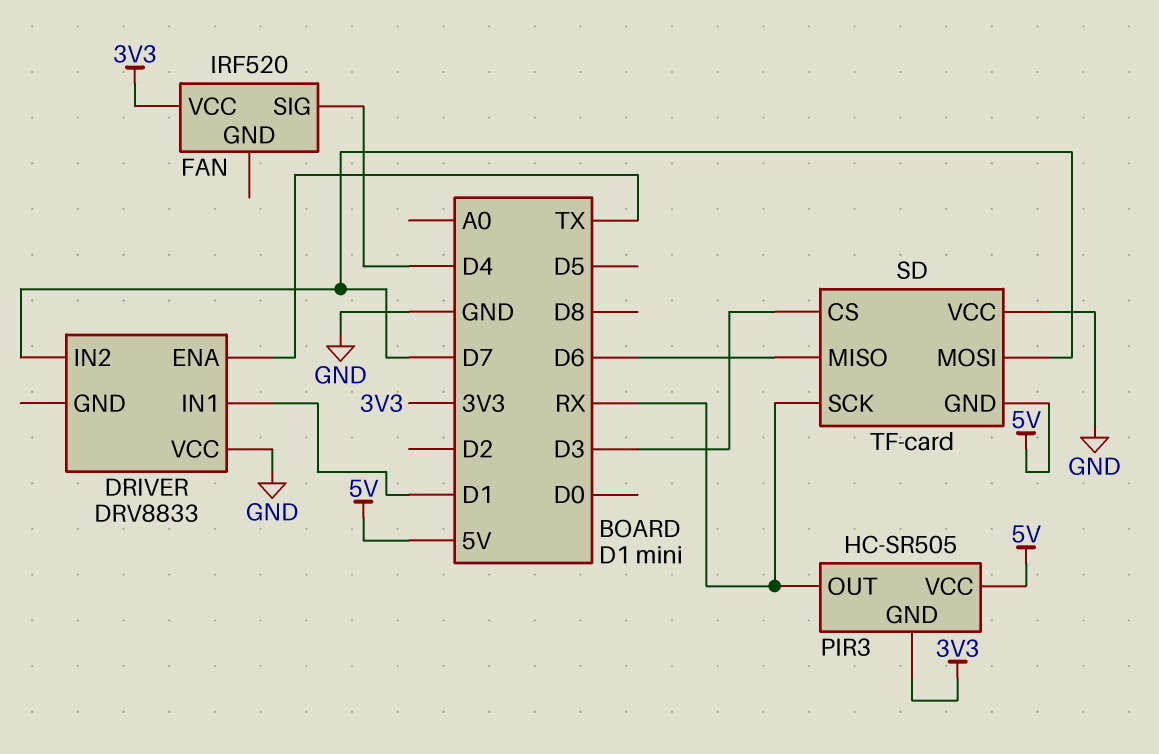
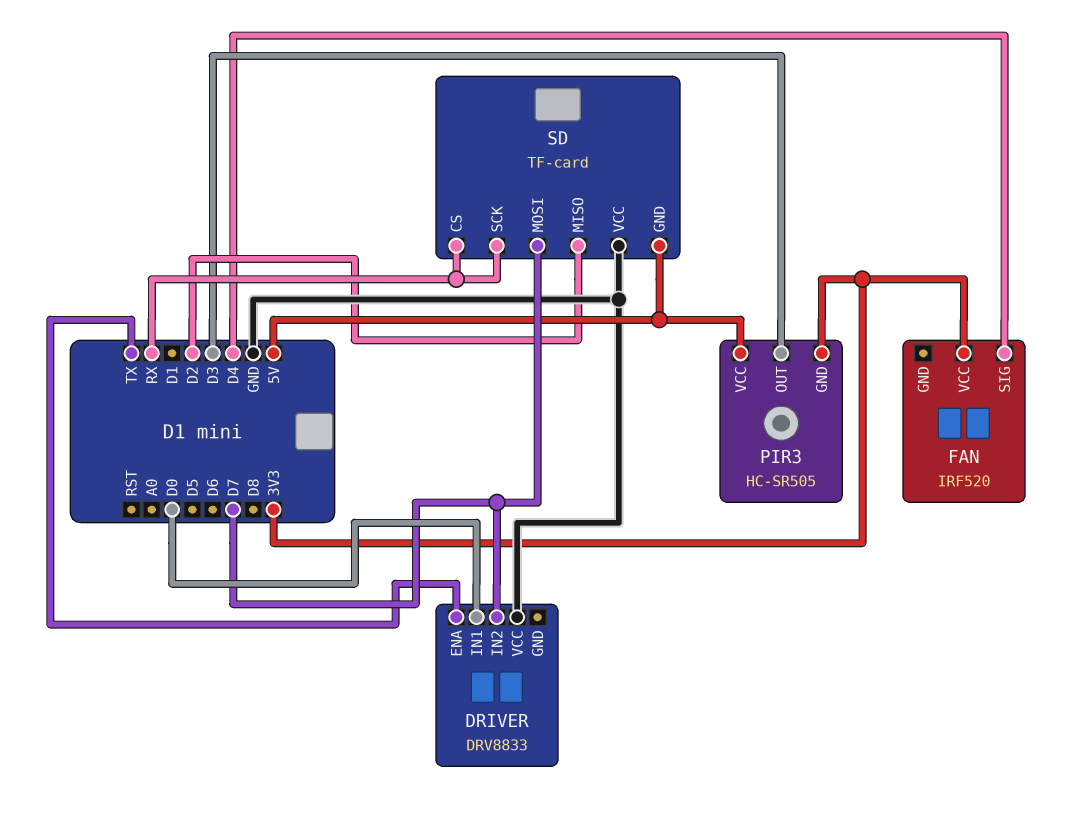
DRIVER pin IN1: D1 -> D0
PIR3 pin OUT: RX -> D3
SD pin CS: D3 -> RX
SD pin MISO: D6 -> D2

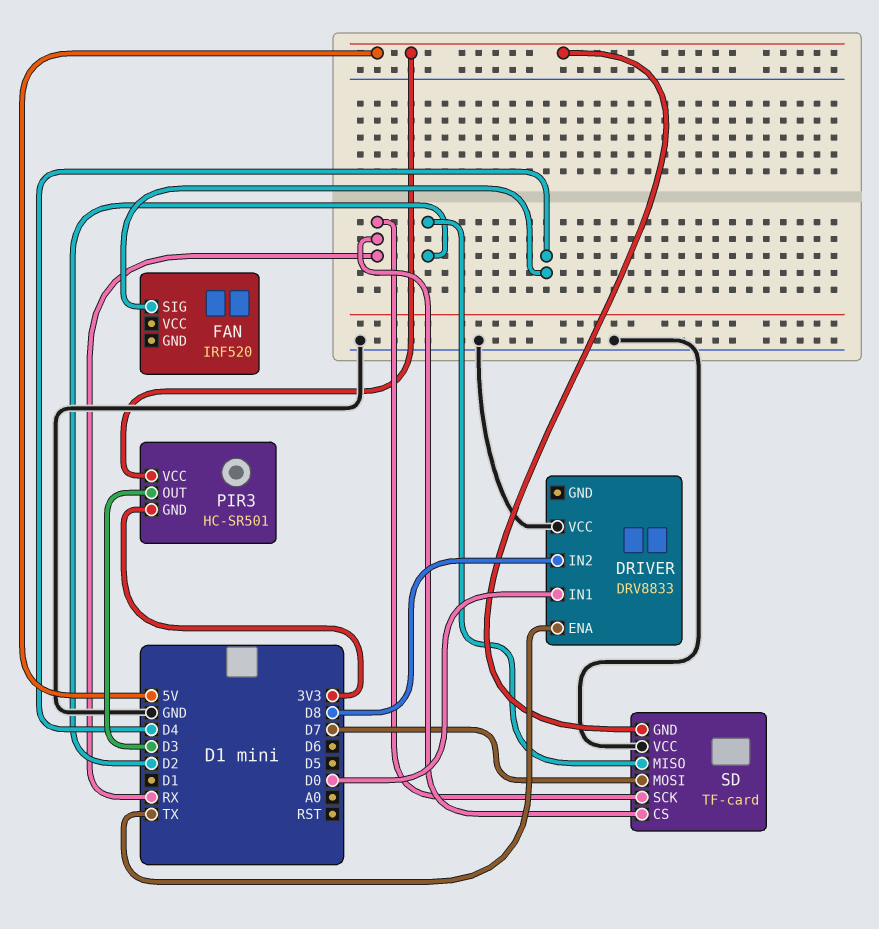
DRIVER pin IN2: D7 -> D8
FAN pin VCC: 3V3 -> none
PIR3: HC-SR505 -> HC-SR501

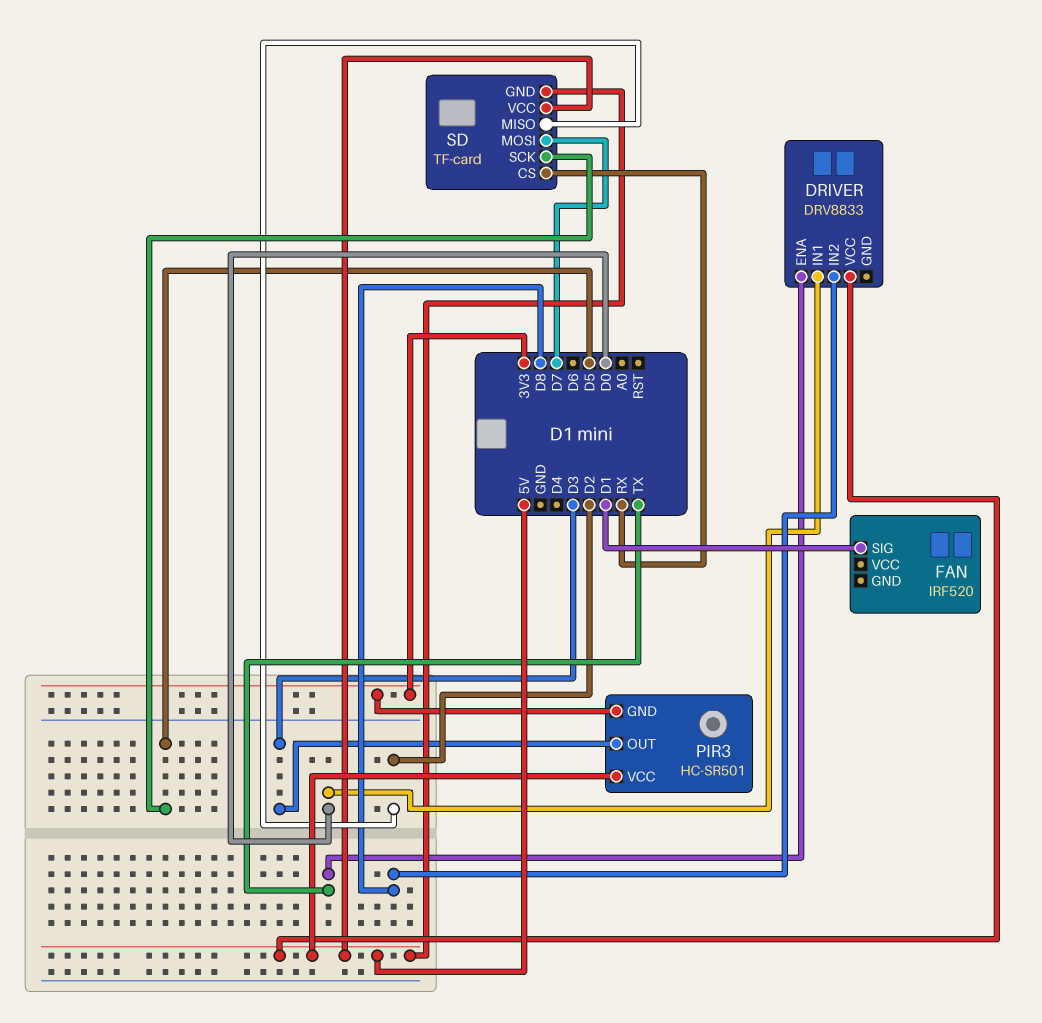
DRIVER pin VCC: GND -> 5V
FAN pin SIG: D4 -> D1
SD pin SCK: RX -> D5
SD pin VCC: GND -> 5V

